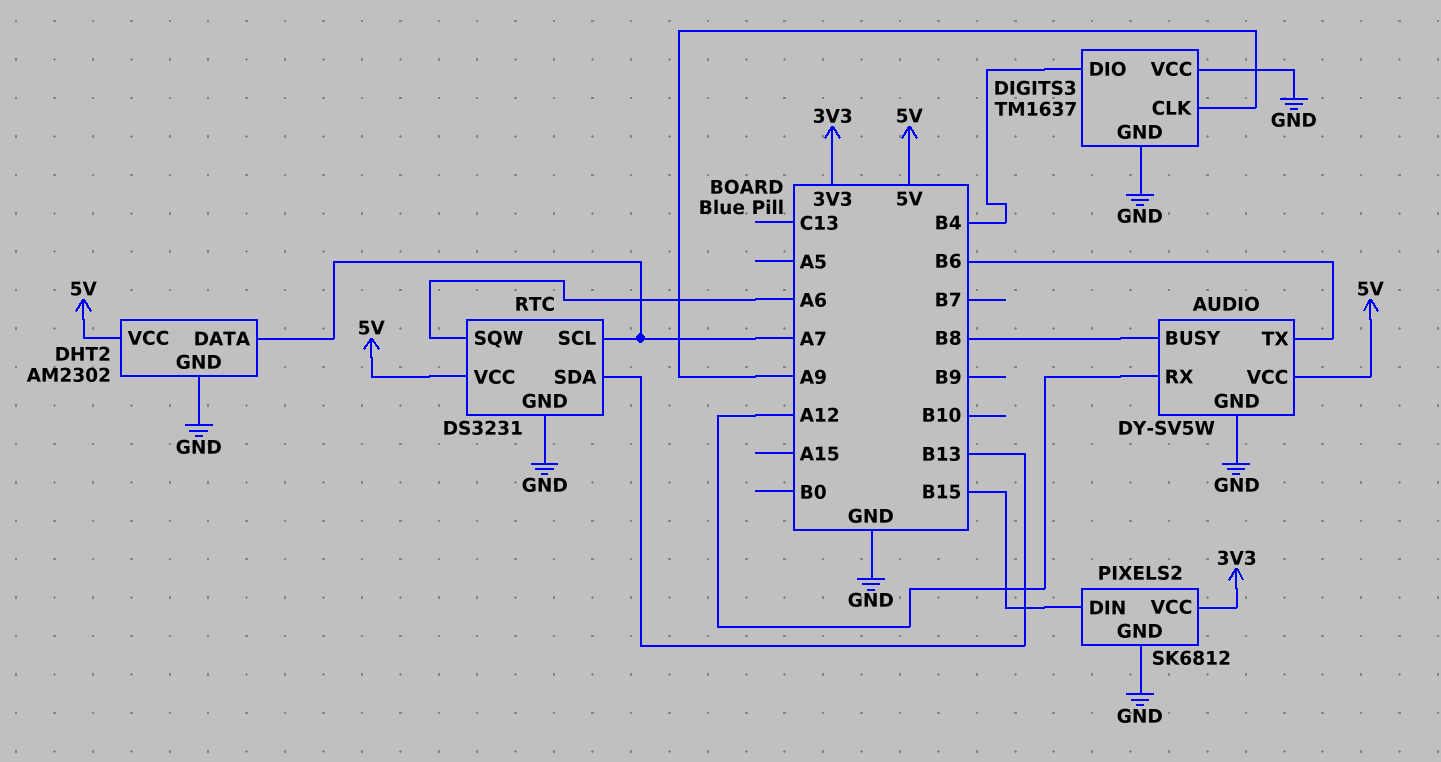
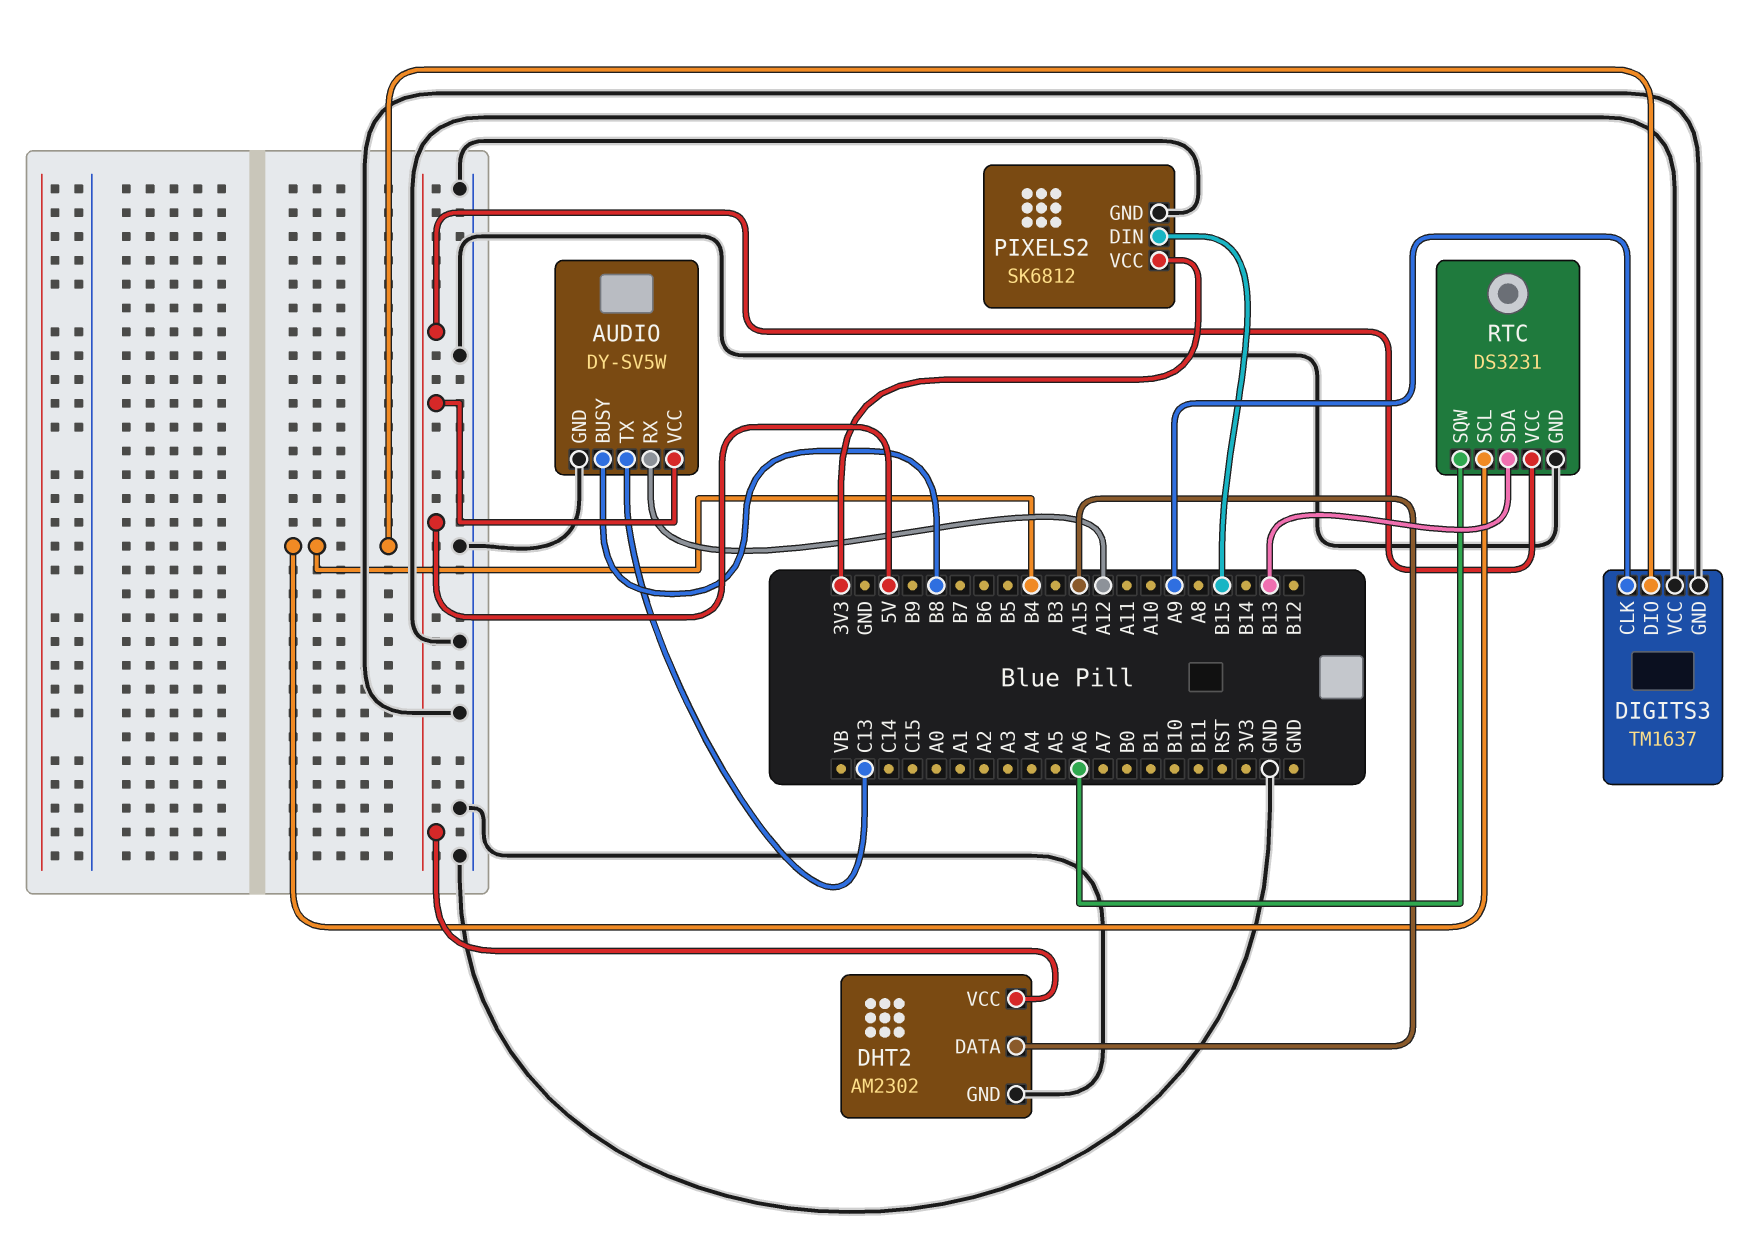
AUDIO pin TX: B6 -> C13
DHT2 pin DATA: A7 -> A15
RTC pin SCL: A7 -> B4

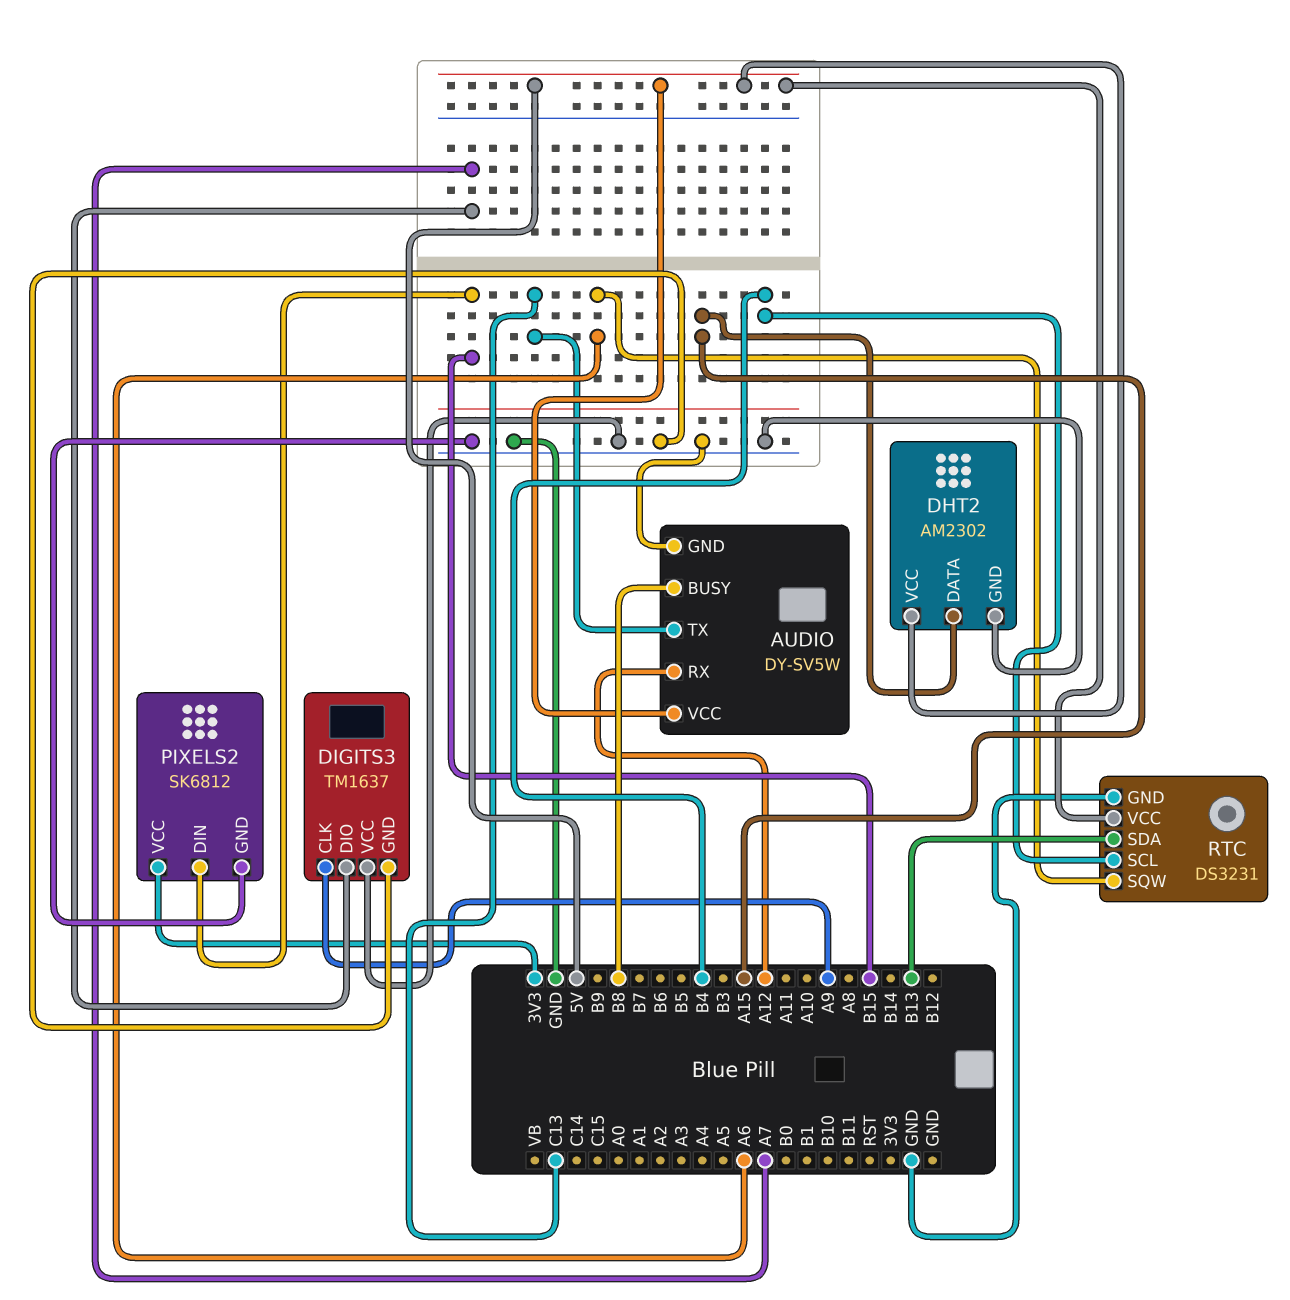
DIGITS3 pin DIO: B4 -> A7

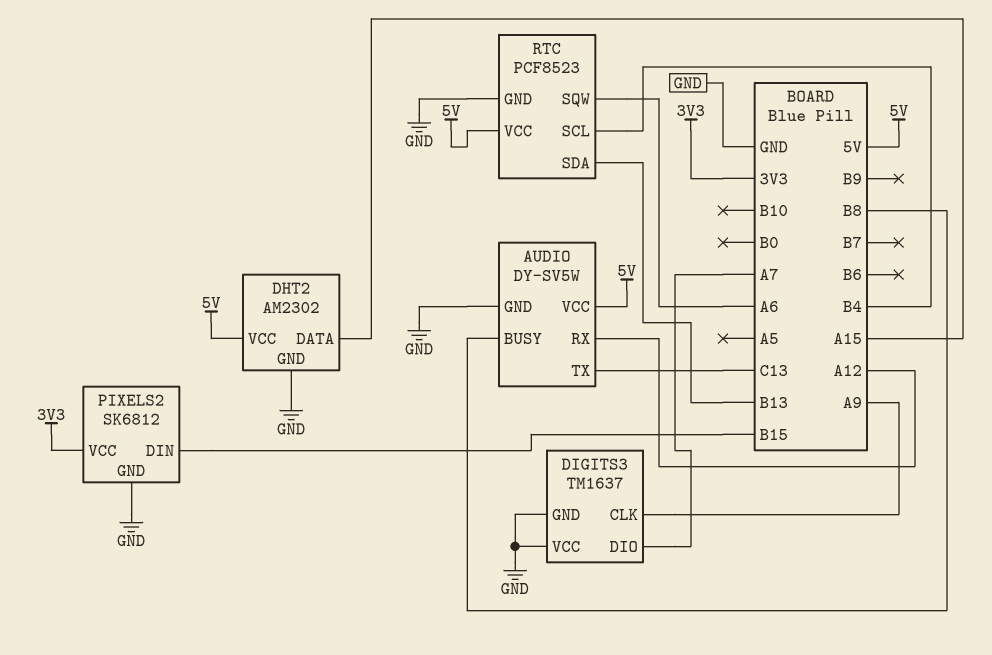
RTC: DS3231 -> PCF8523

